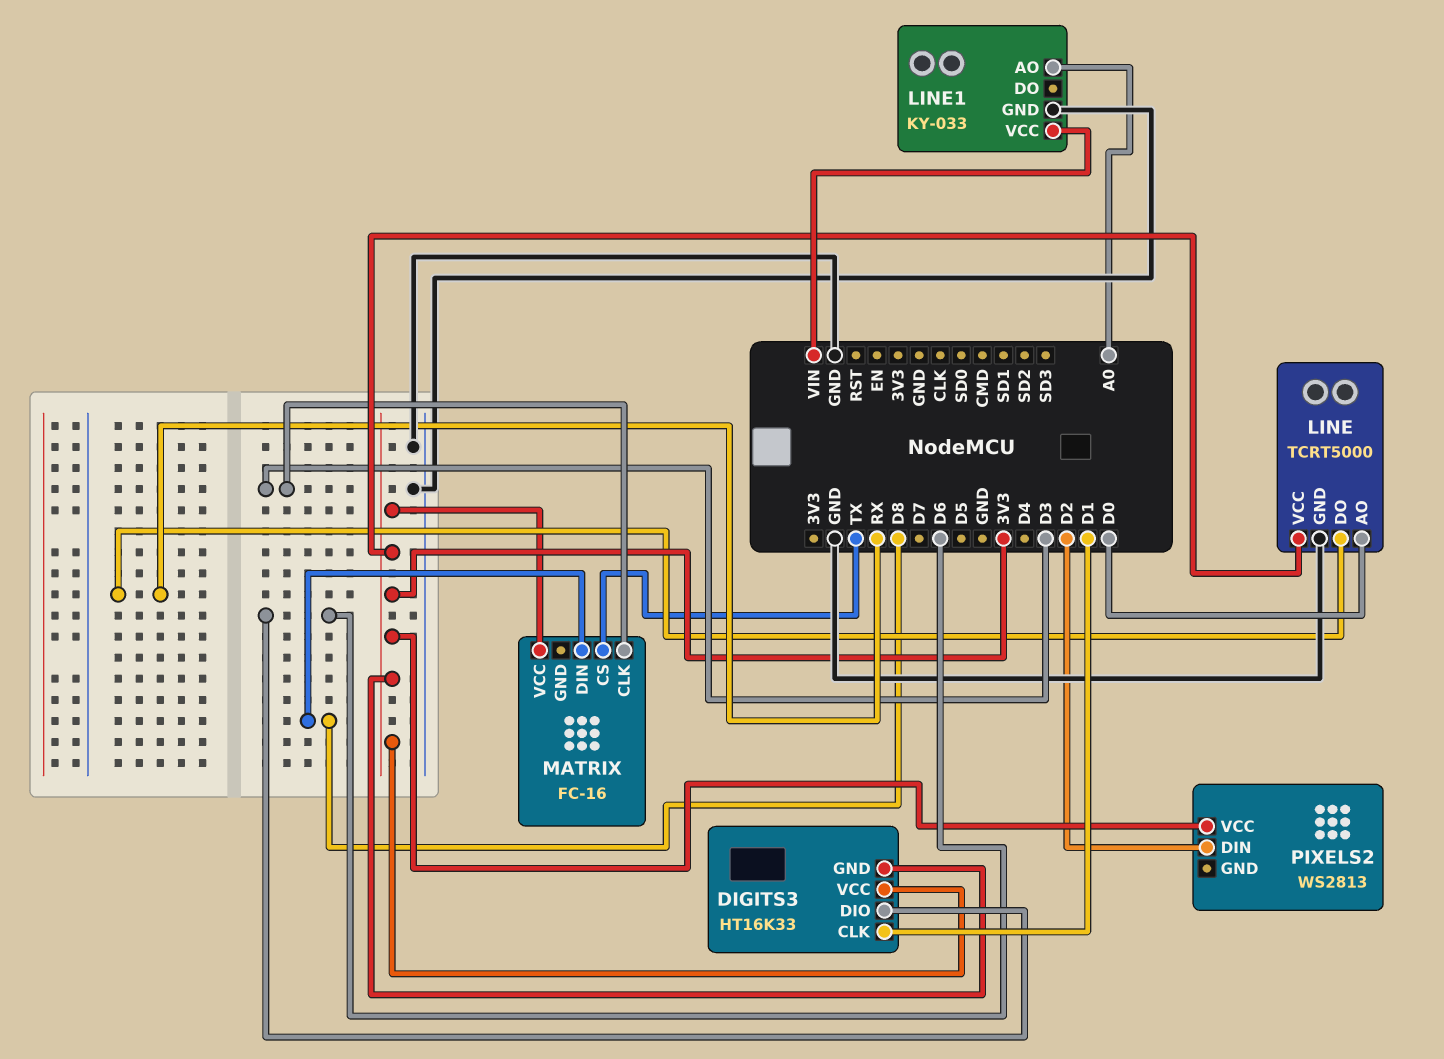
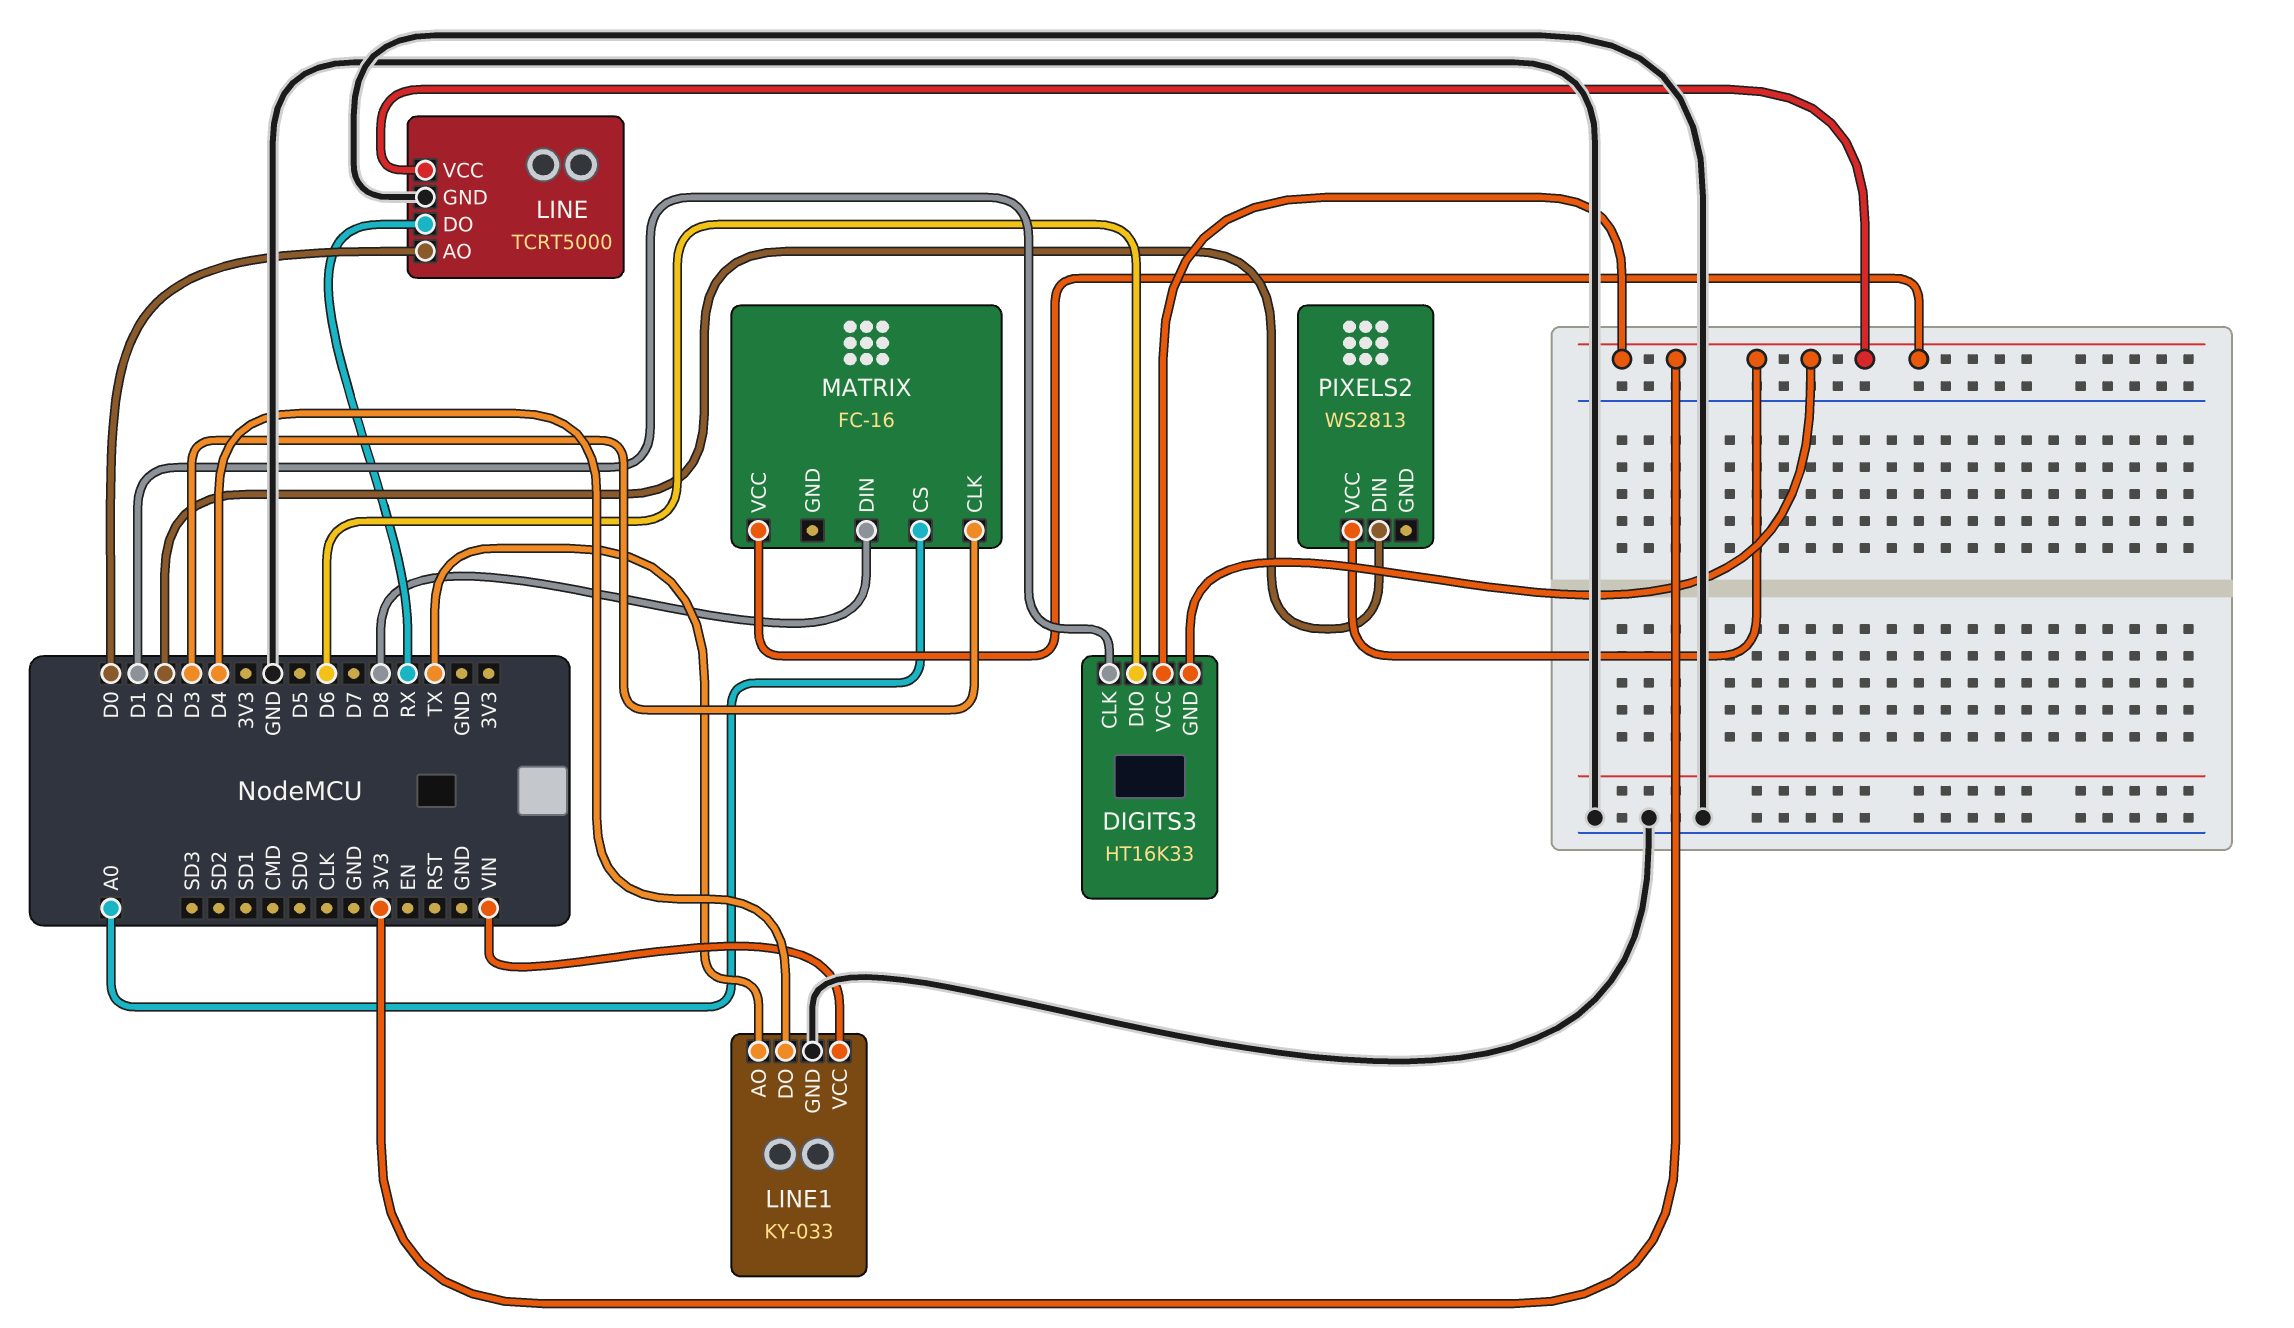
LINE1 pin AO: A0 -> TX
LINE1 pin DO: none -> D4
MATRIX pin CS: TX -> A0

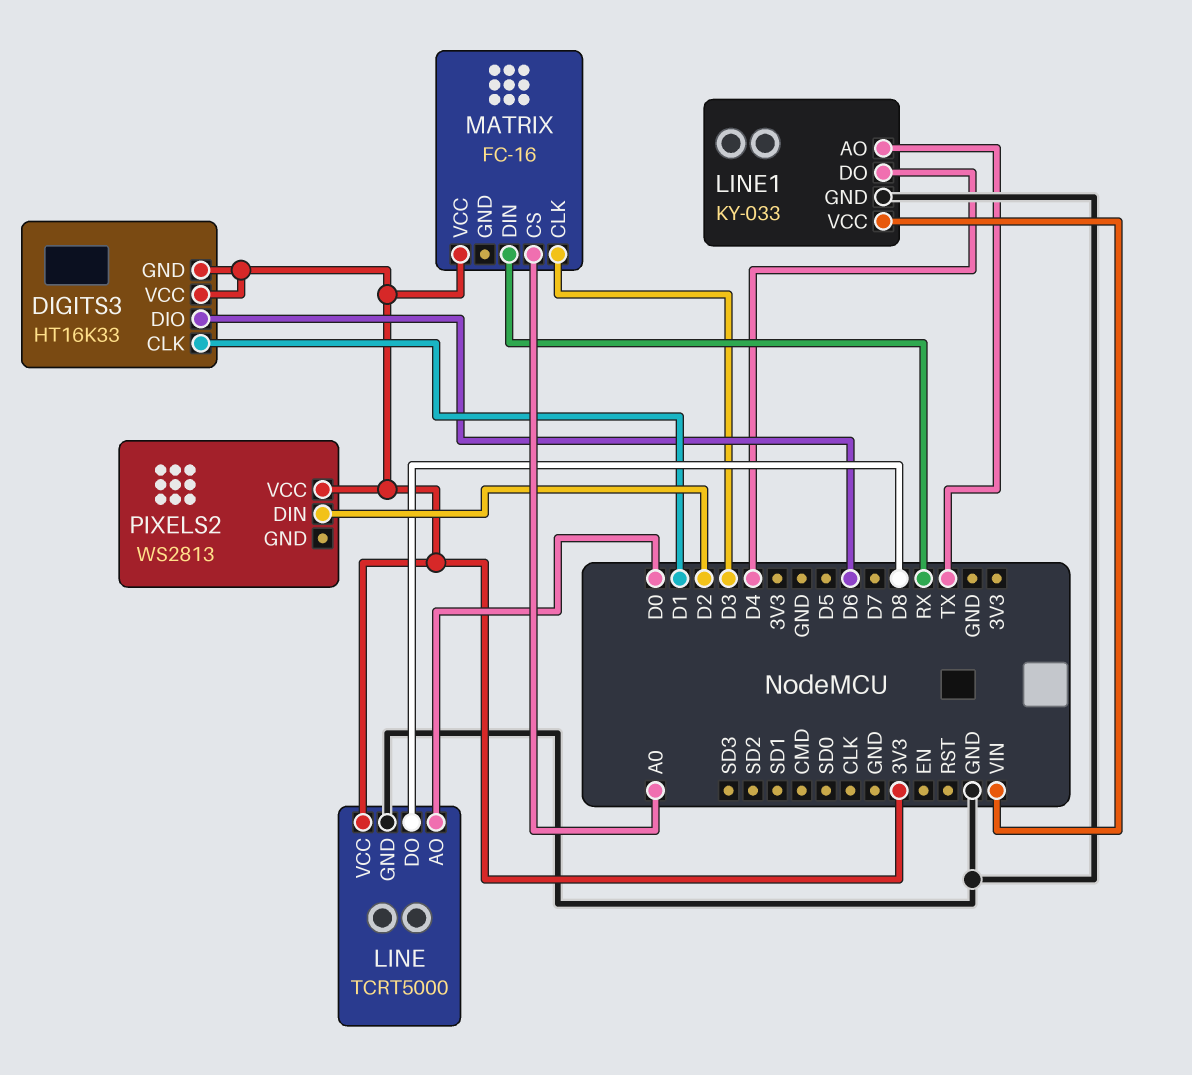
LINE pin DO: RX -> D8
MATRIX pin DIN: D8 -> RX

